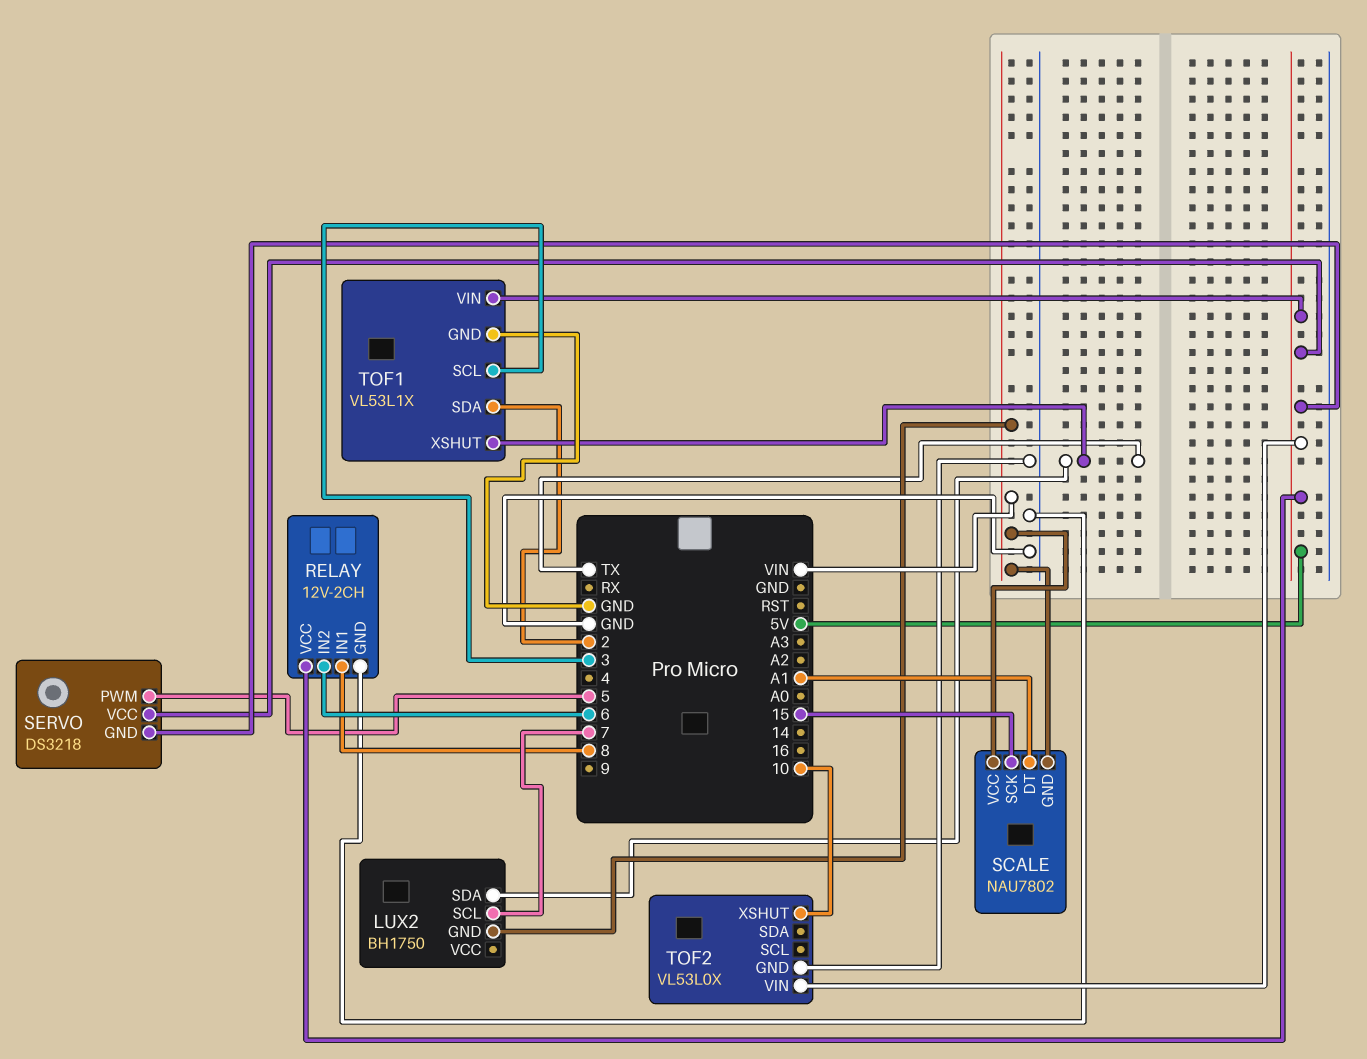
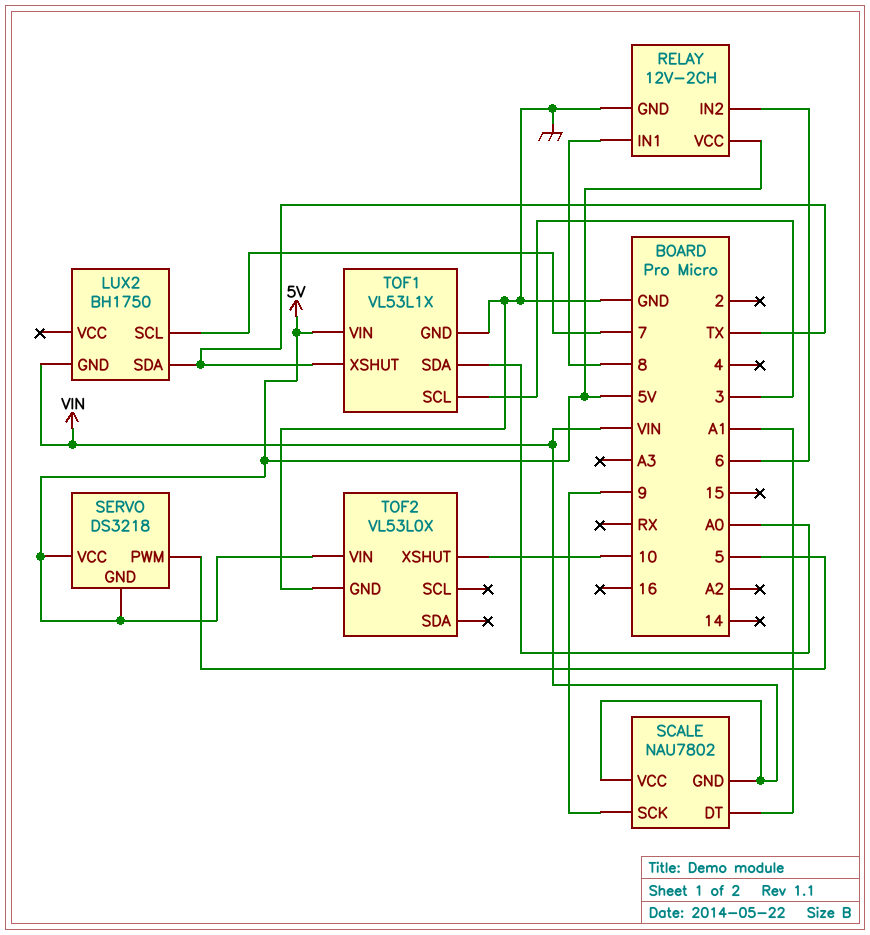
SCALE pin SCK: 15 -> 9
TOF1 pin SDA: 2 -> A0

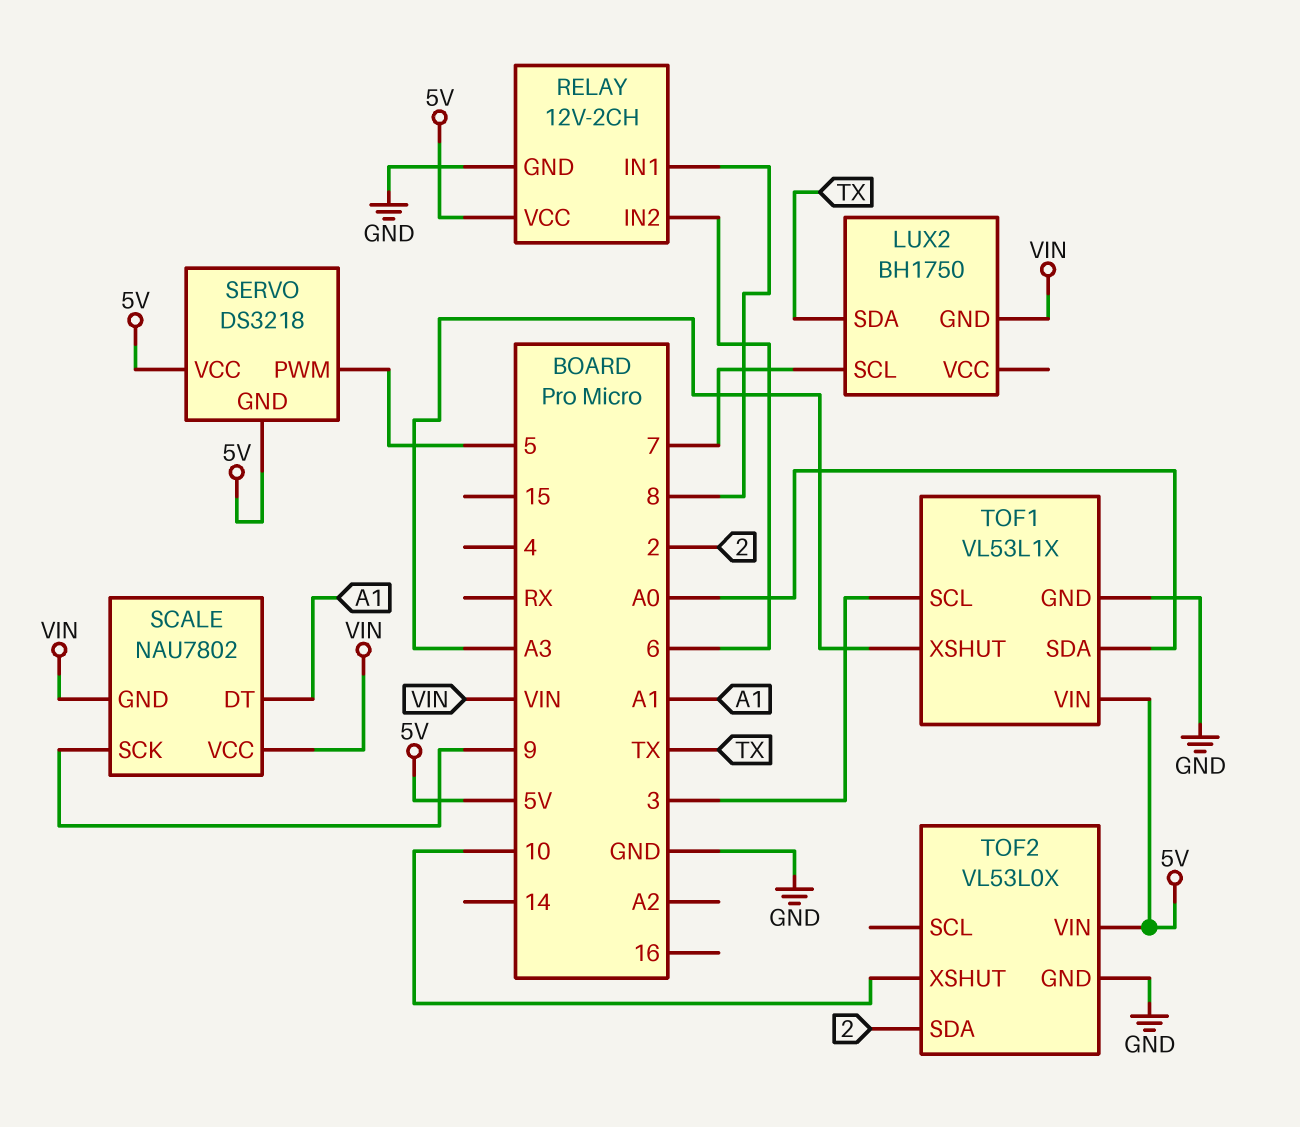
TOF1 pin XSHUT: TX -> A3
TOF2 pin SDA: none -> 2

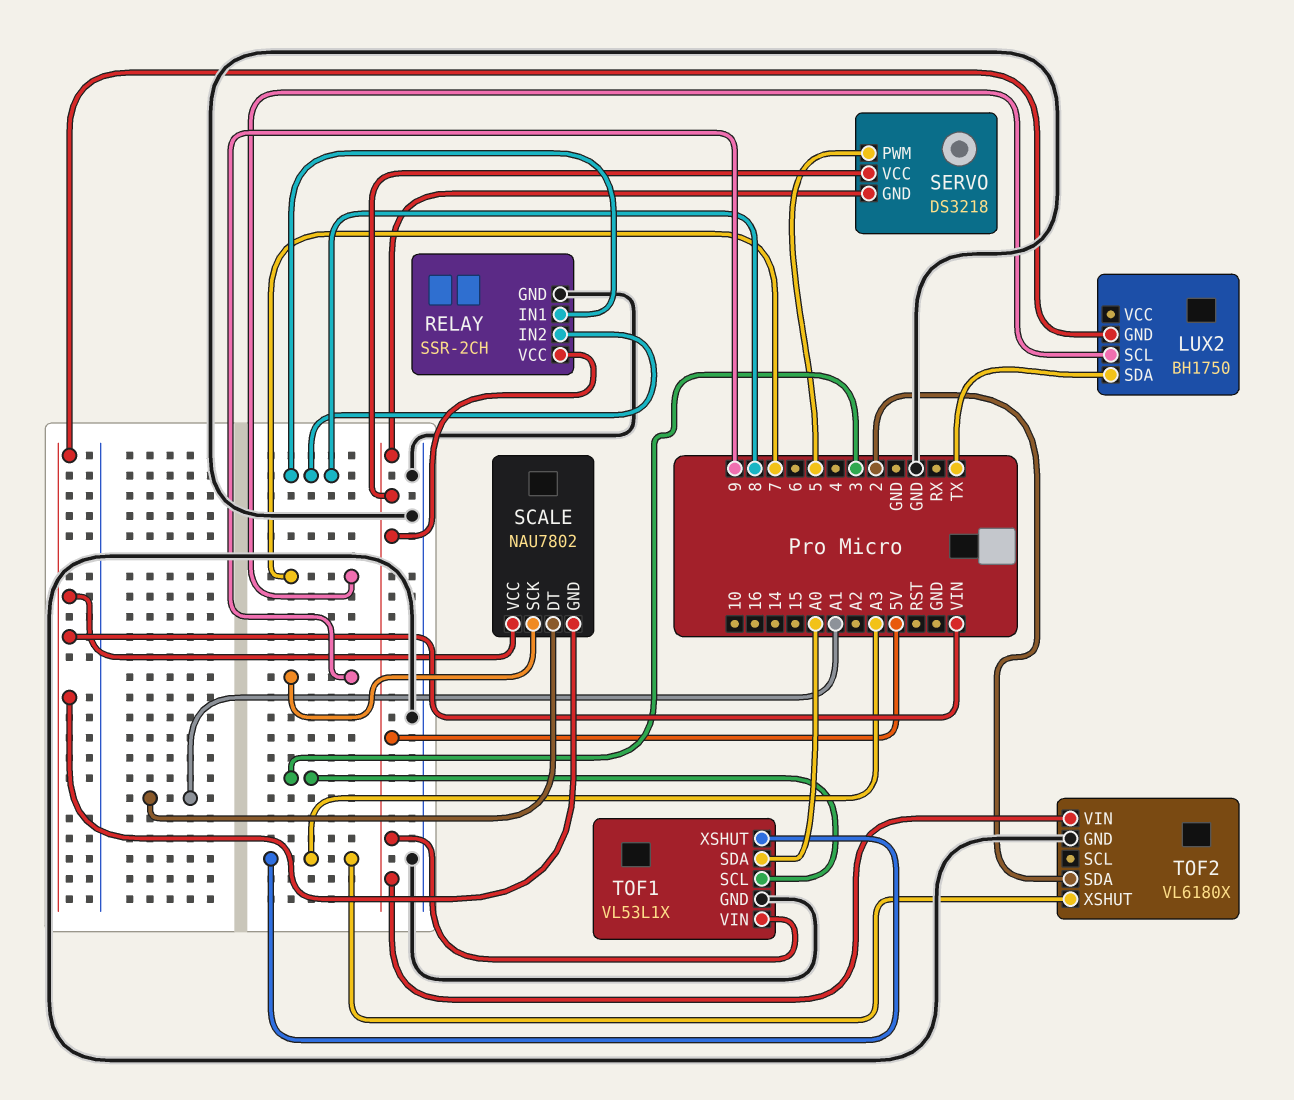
RELAY: 12V-2CH -> SSR-2CH
RELAY pin IN2: 6 -> 8
TOF2: VL53L0X -> VL6180X
TOF2 pin XSHUT: 10 -> A3

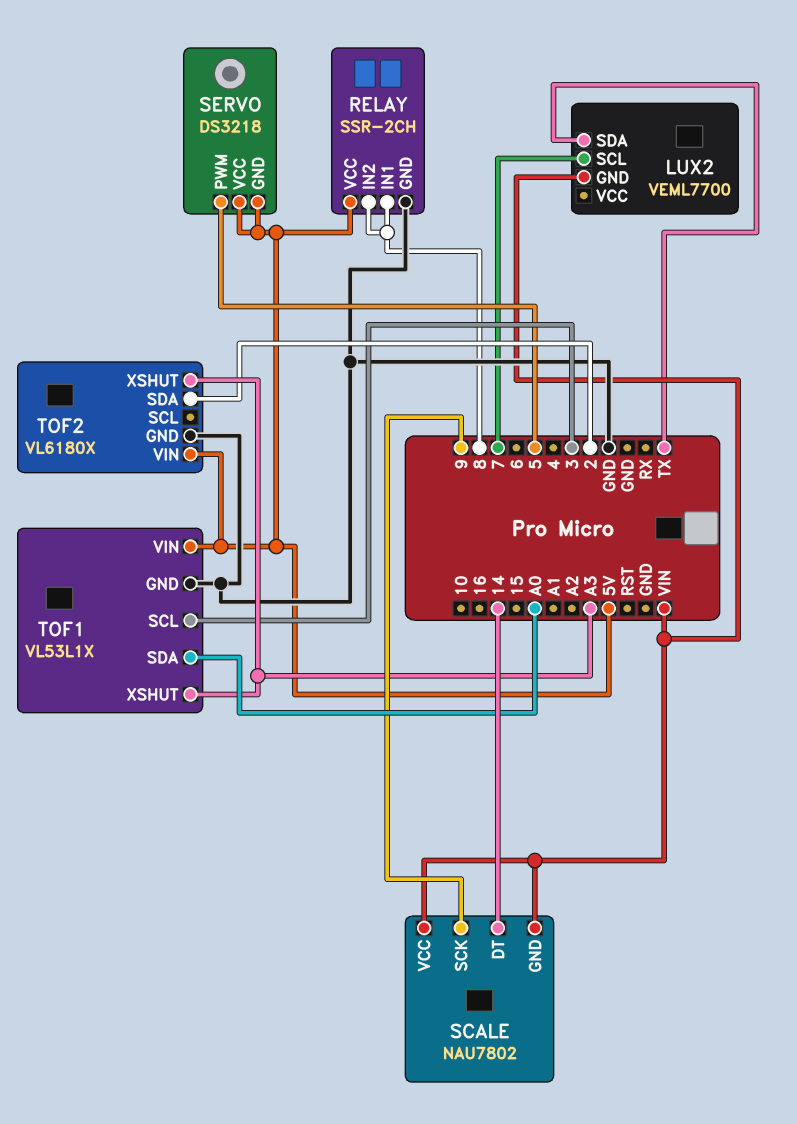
LUX2: BH1750 -> VEML7700
SCALE pin DT: A1 -> 14

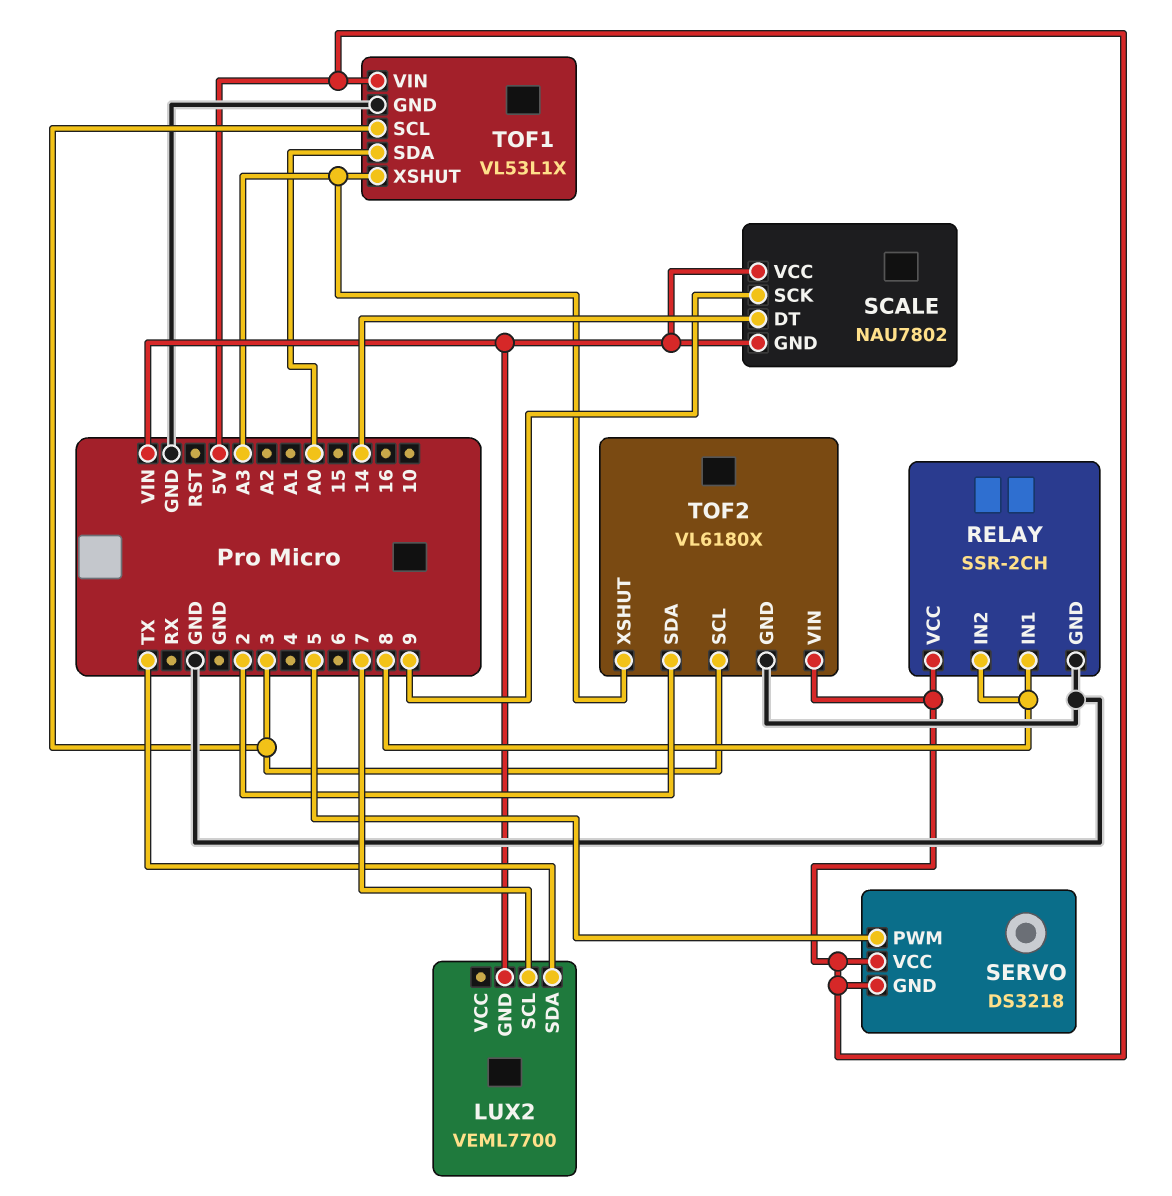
TOF2 pin SCL: none -> 3

